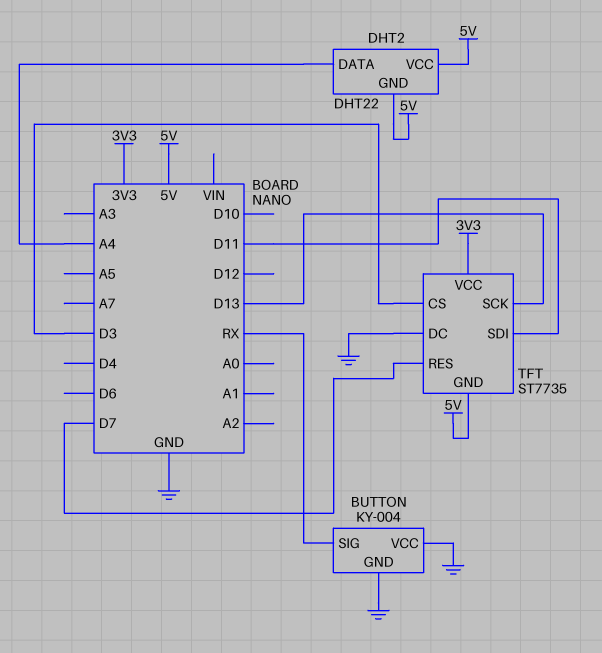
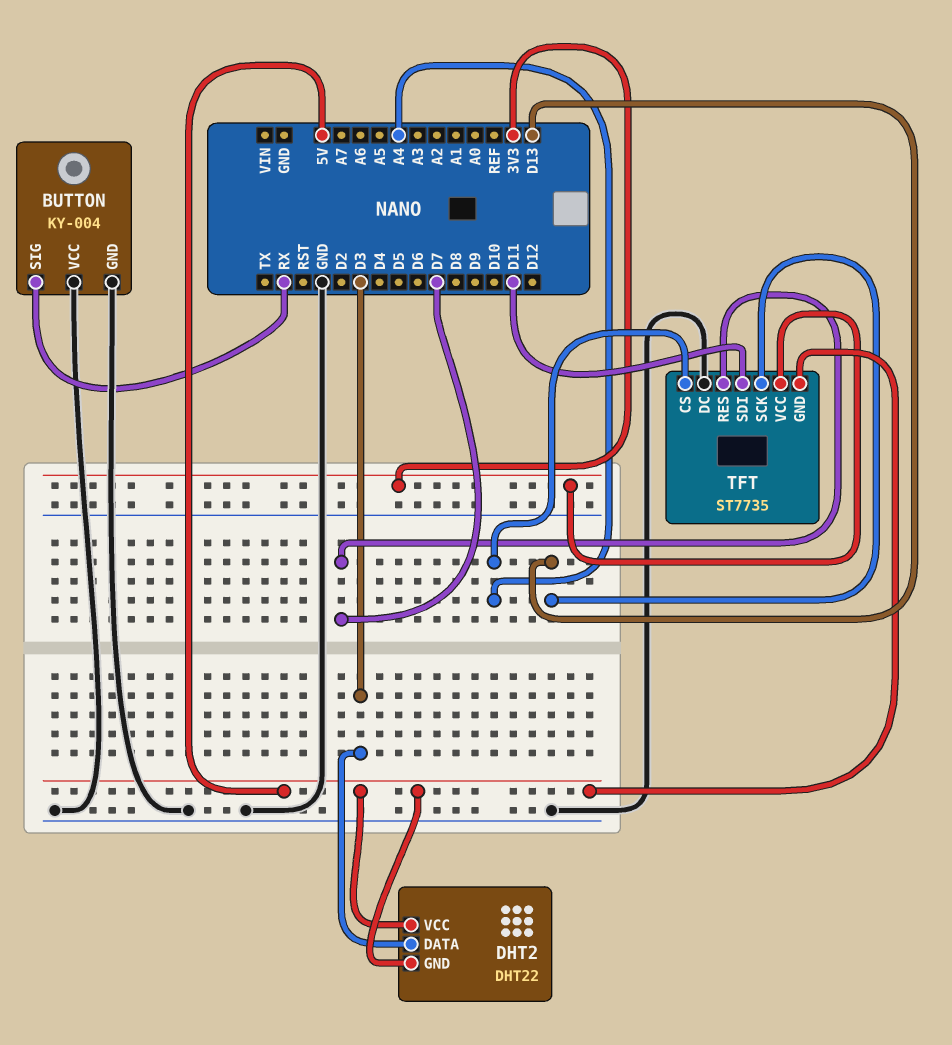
DHT2 pin DATA: A4 -> D3
TFT pin CS: D3 -> A4

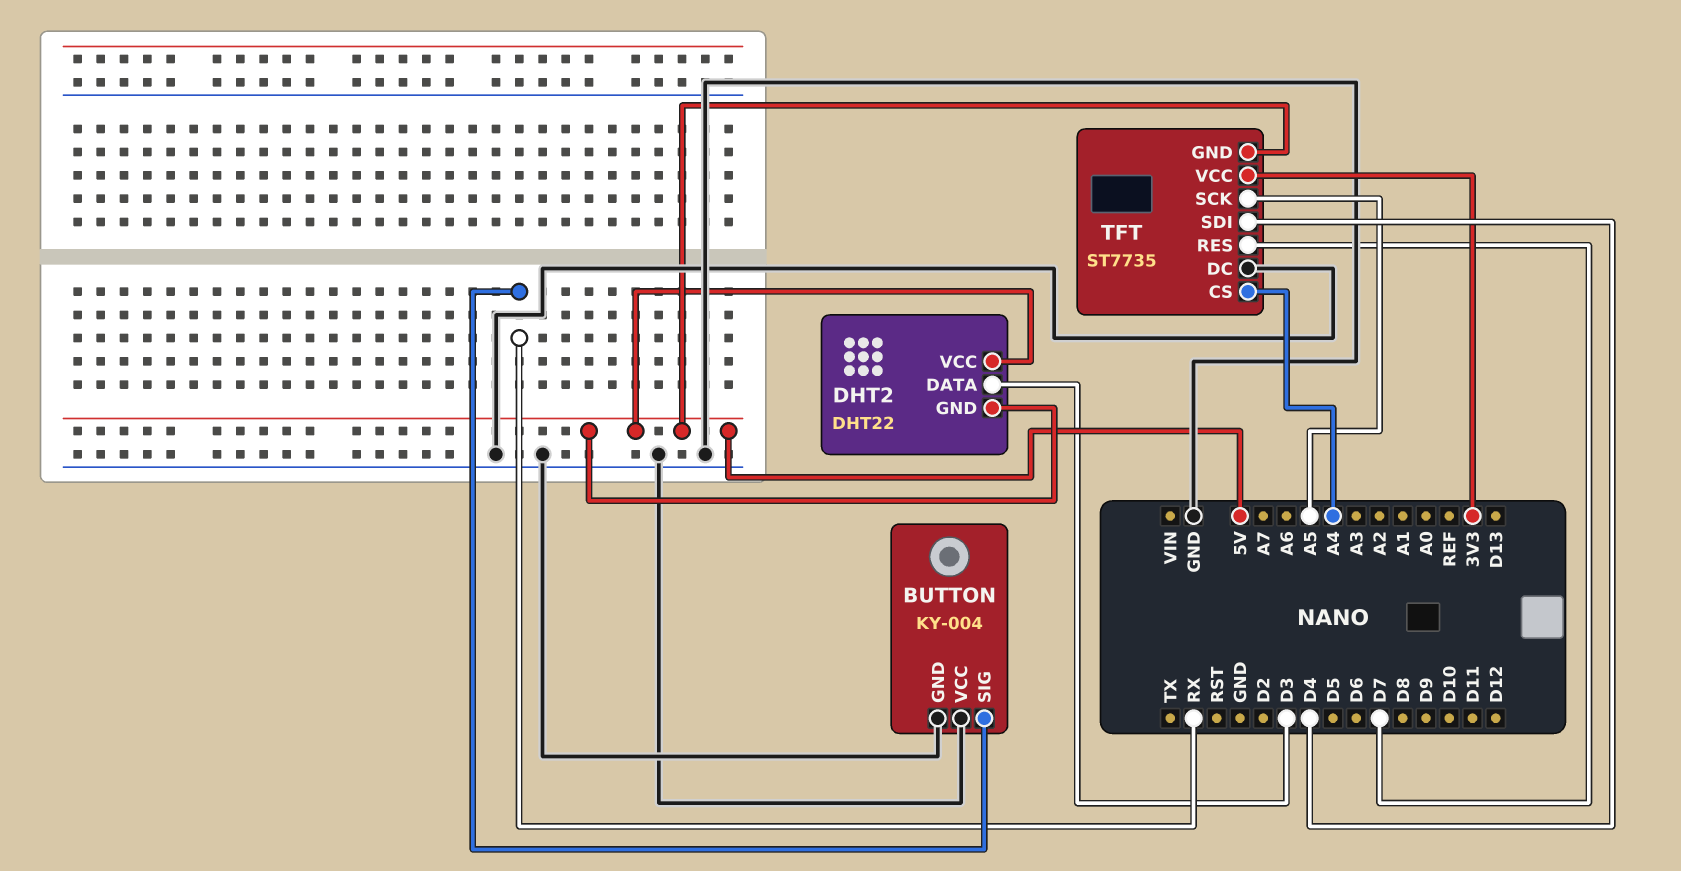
TFT pin SCK: D13 -> A5
TFT pin SDI: D11 -> D4

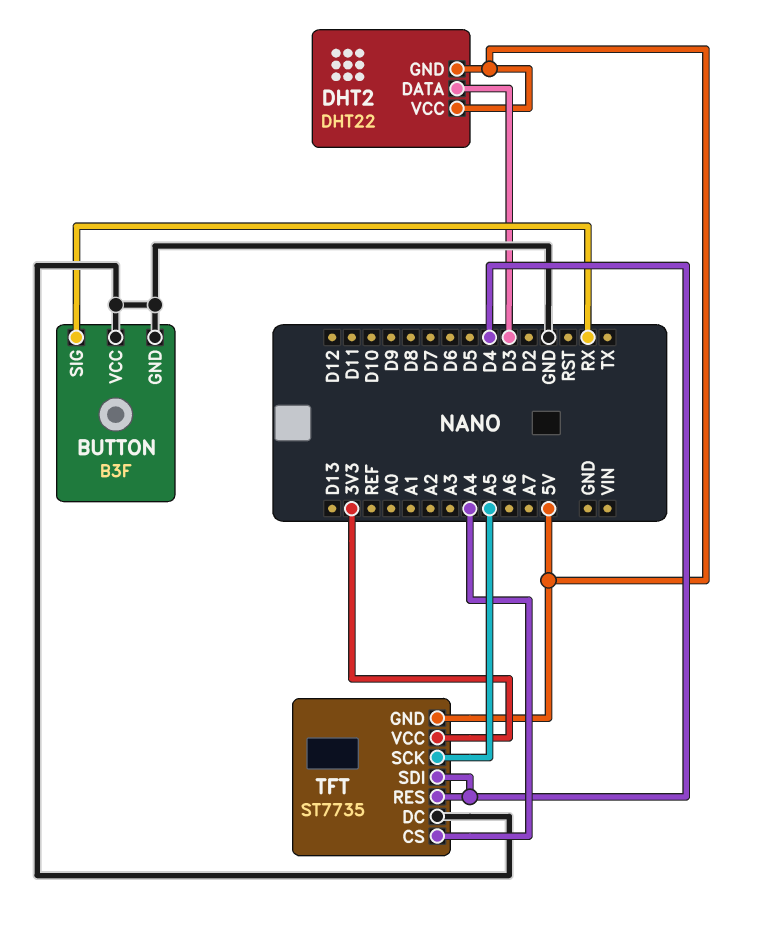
BUTTON: KY-004 -> B3F
TFT pin RES: D7 -> D4

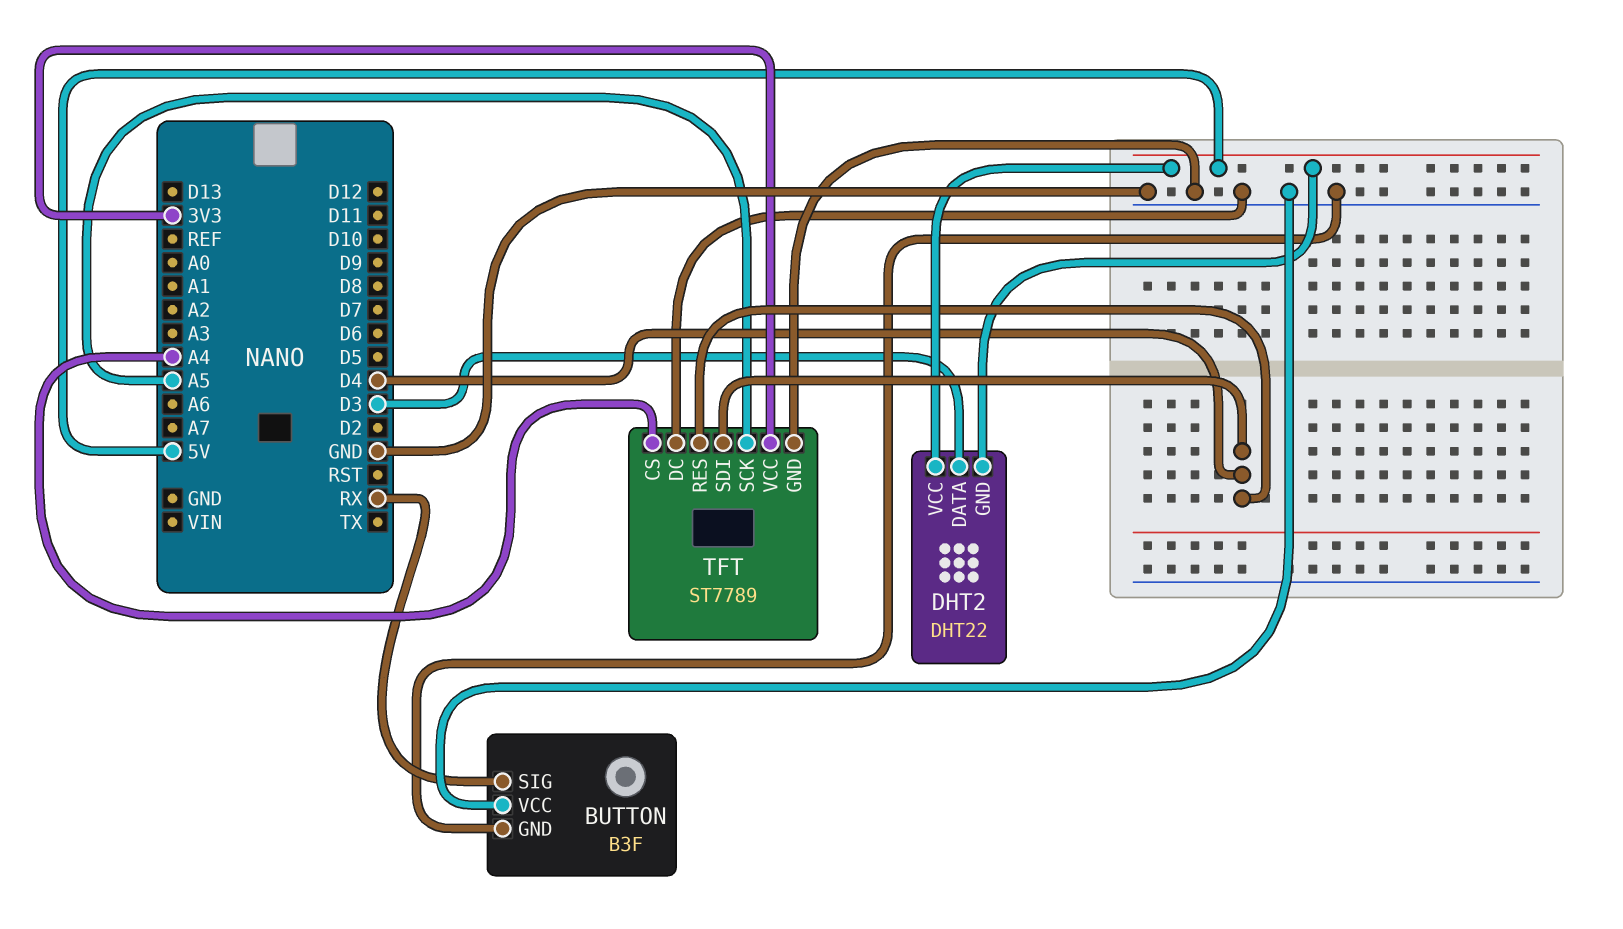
TFT: ST7735 -> ST7789
TFT pin GND: 5V -> GND

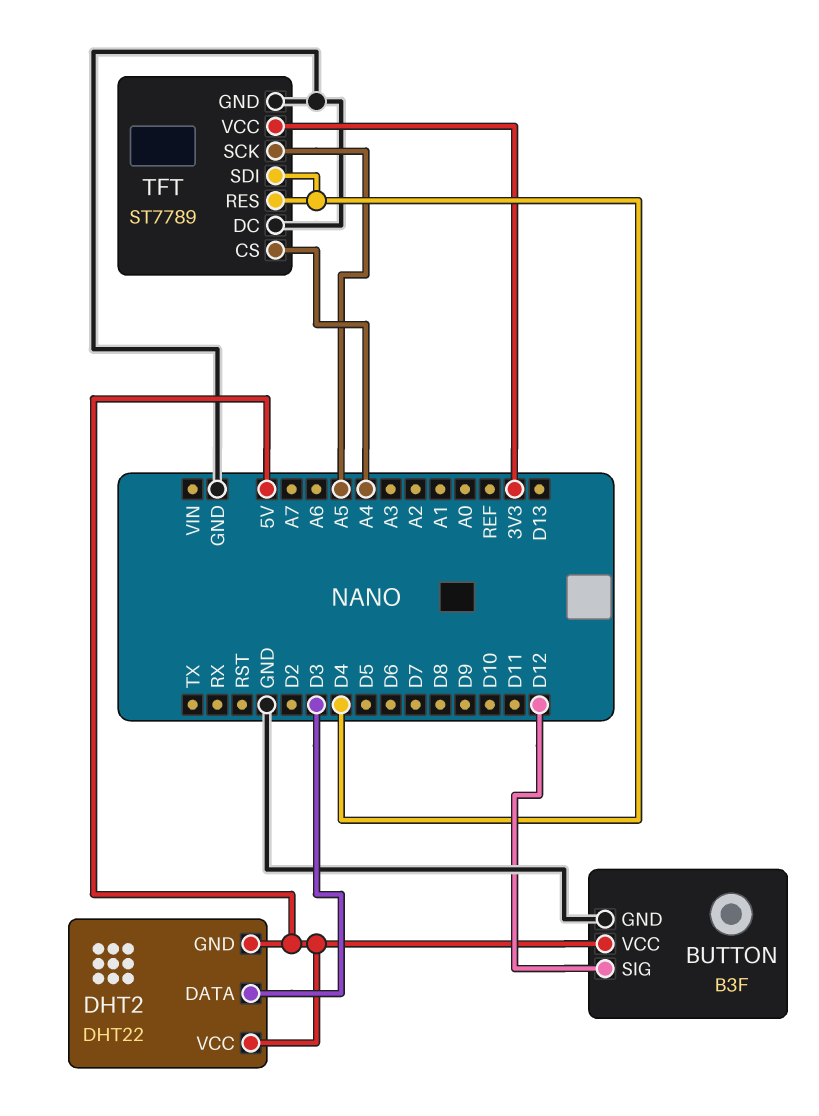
BUTTON pin SIG: RX -> D12
BUTTON pin VCC: GND -> 5V

